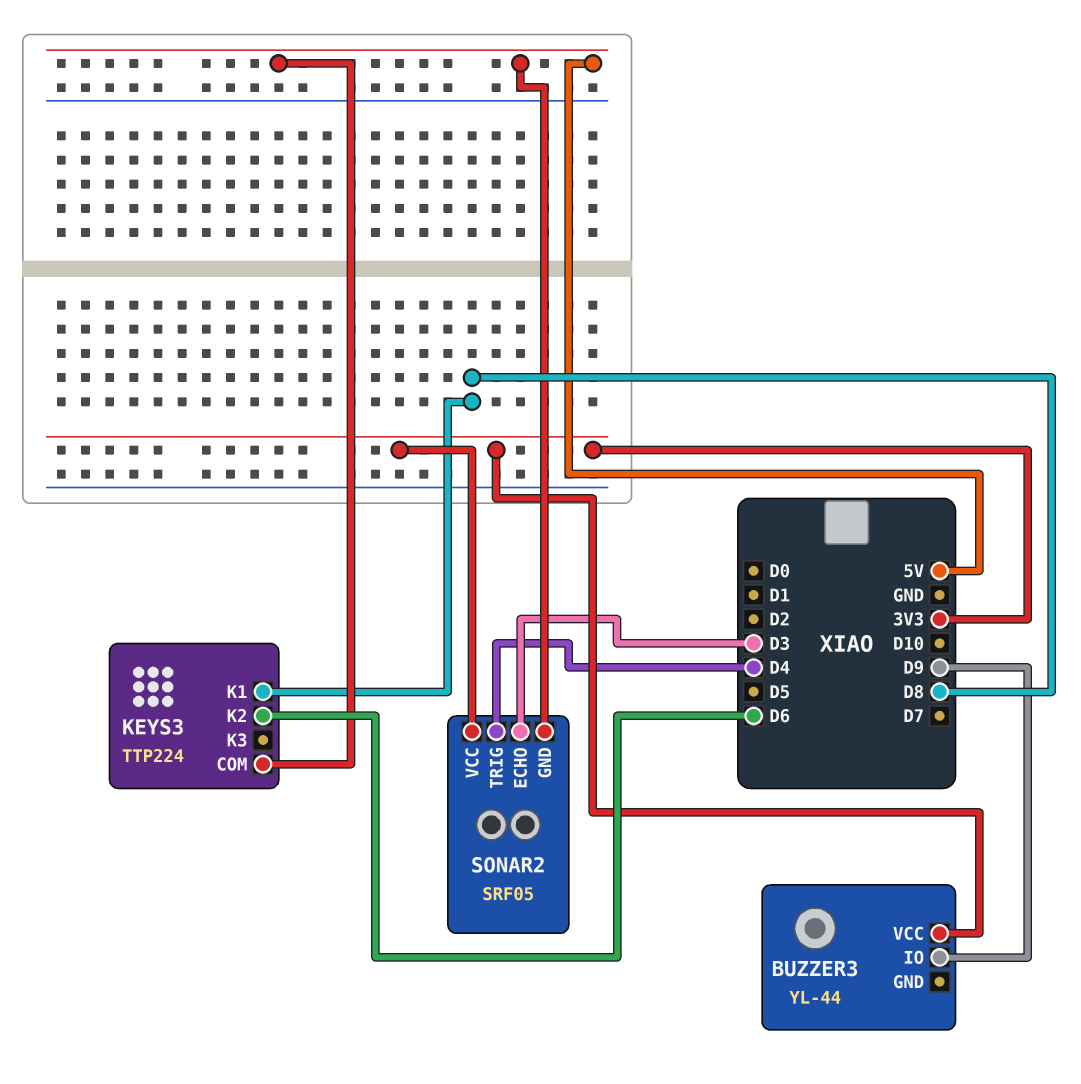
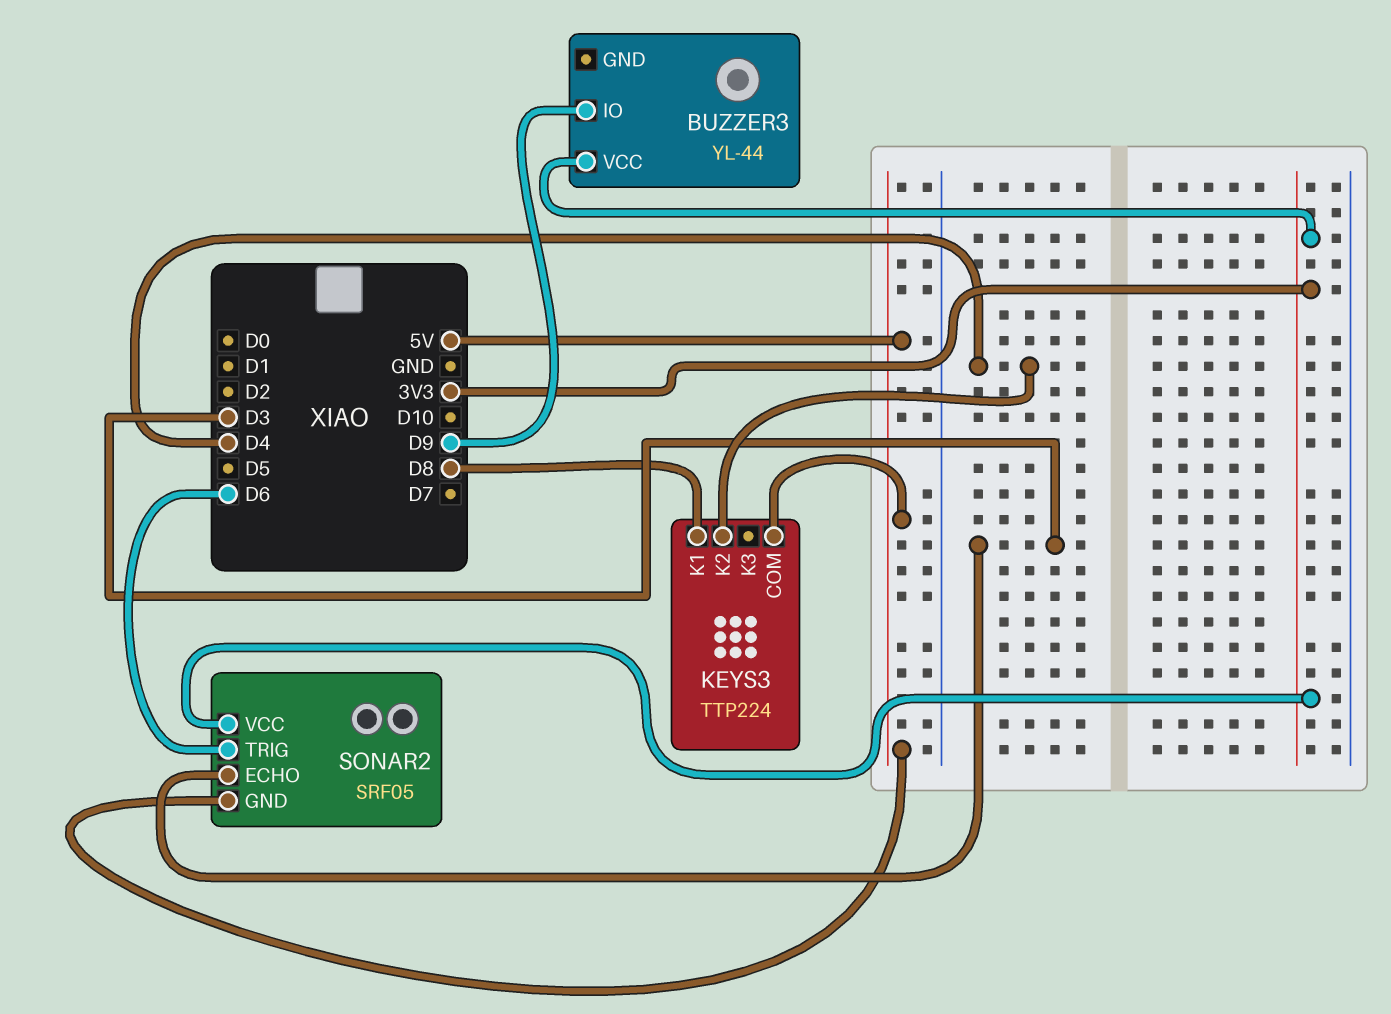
KEYS3 pin K2: D6 -> D4
SONAR2 pin TRIG: D4 -> D6

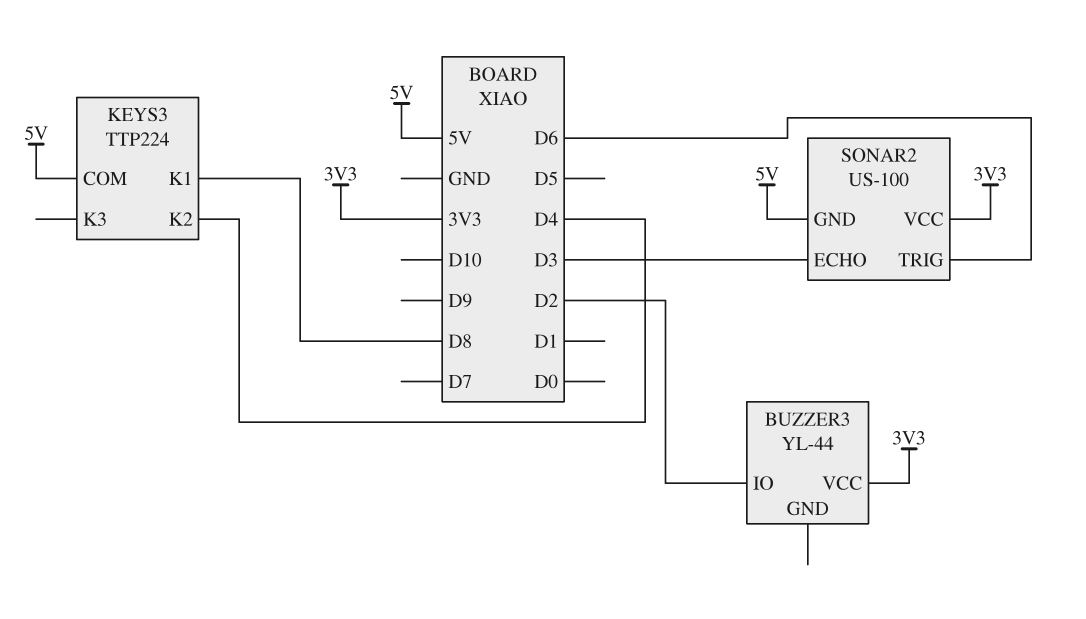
BUZZER3 pin IO: D9 -> D2
SONAR2: SRF05 -> US-100

